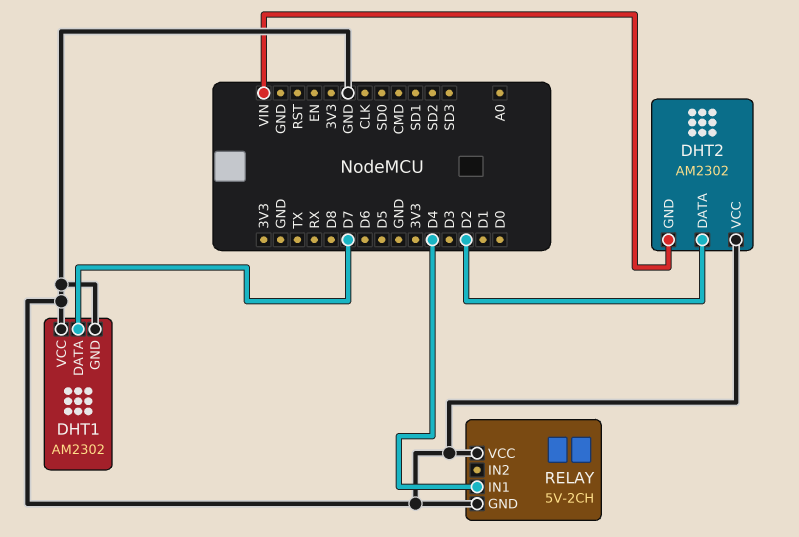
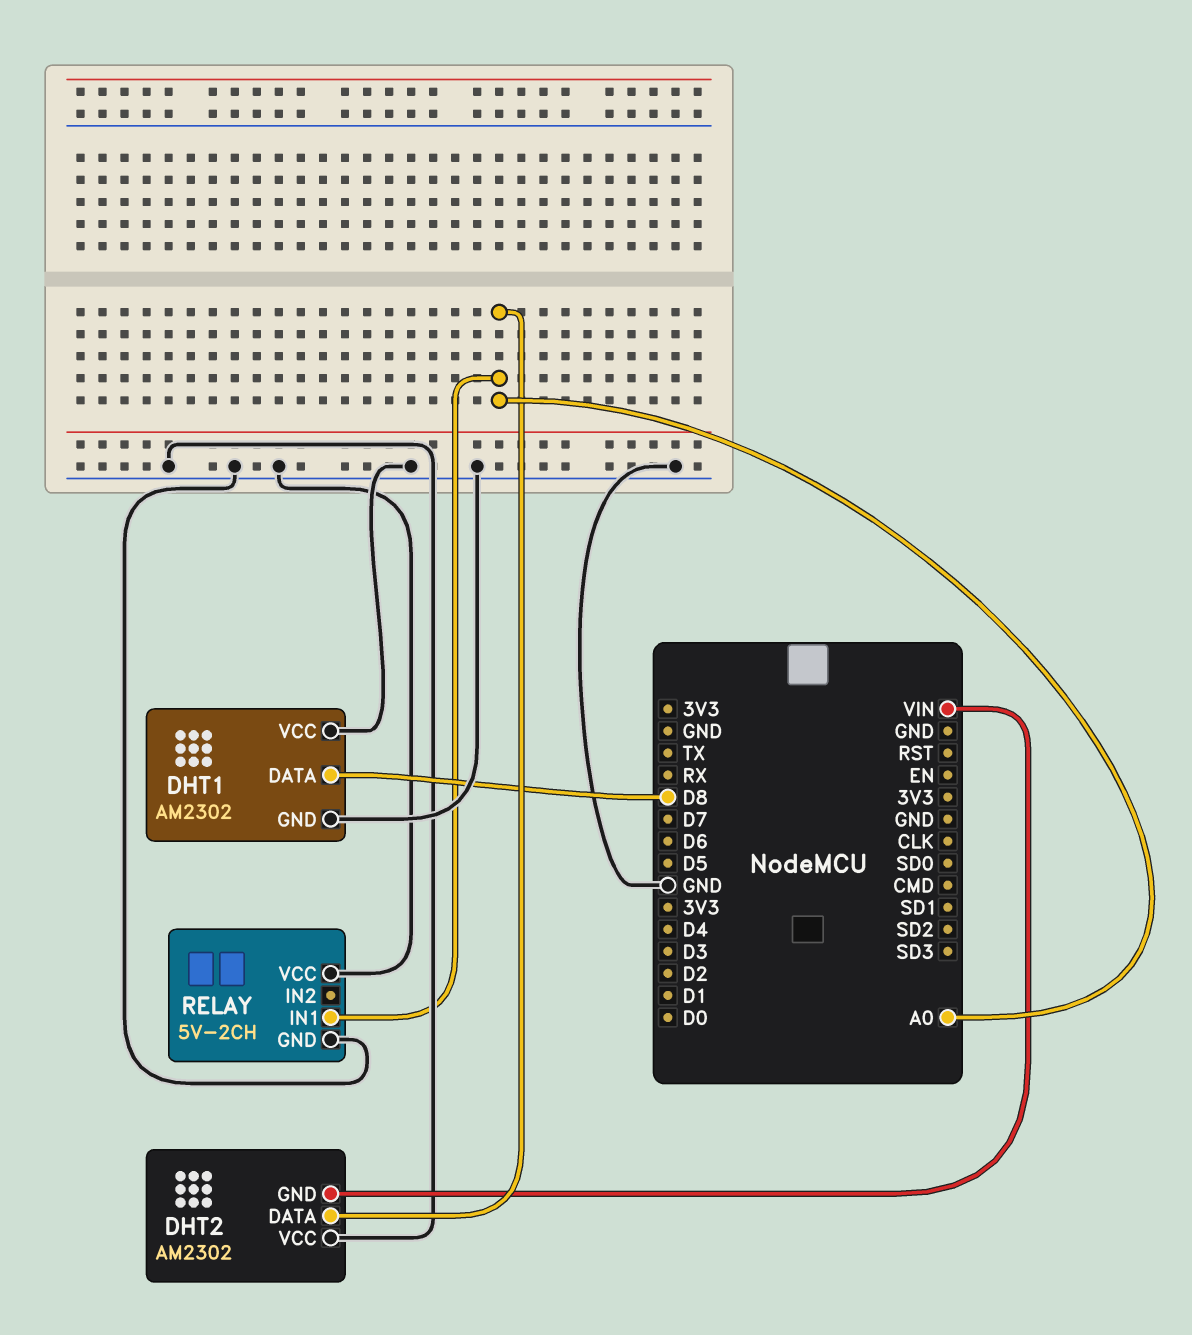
DHT1 pin DATA: D7 -> D8
DHT2 pin DATA: D2 -> A0
RELAY pin IN1: D4 -> A0

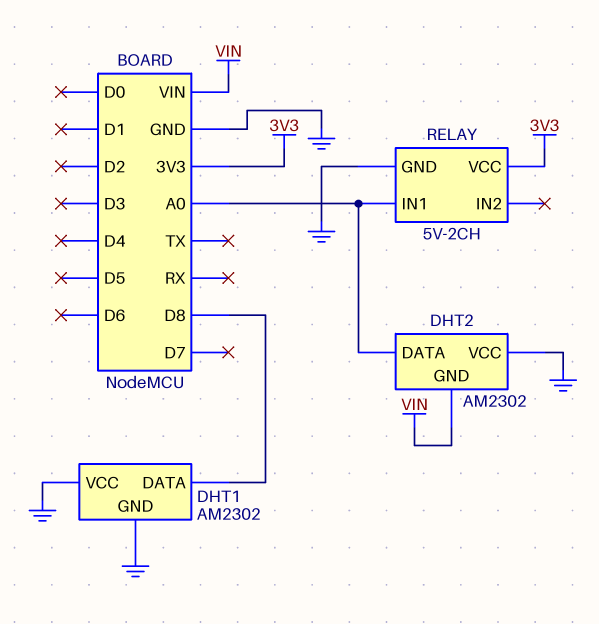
RELAY pin VCC: GND -> 3V3

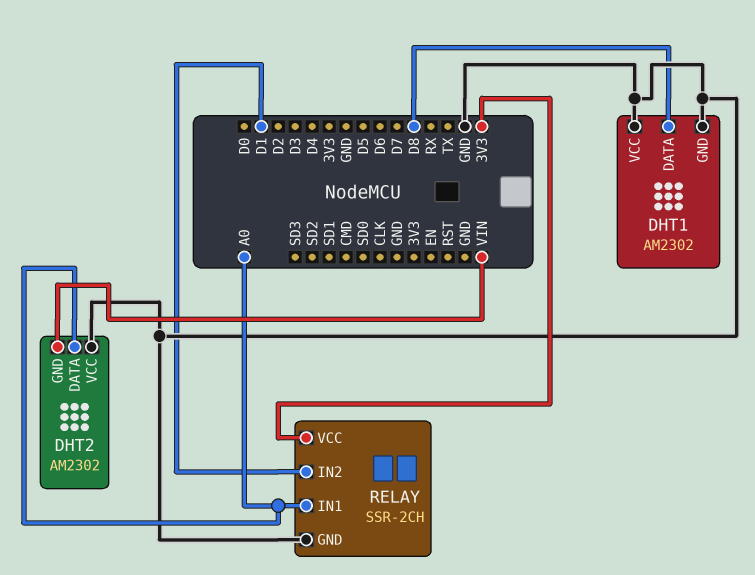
RELAY: 5V-2CH -> SSR-2CH
RELAY pin IN2: none -> D1

